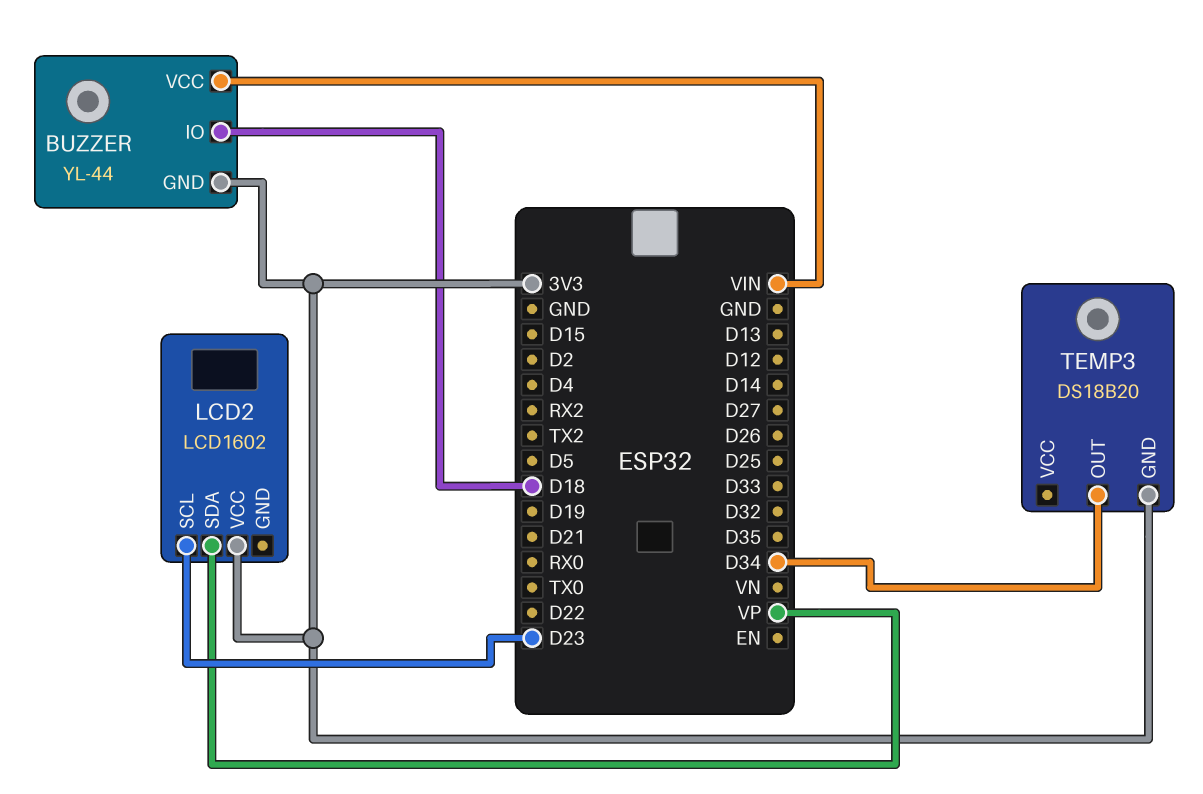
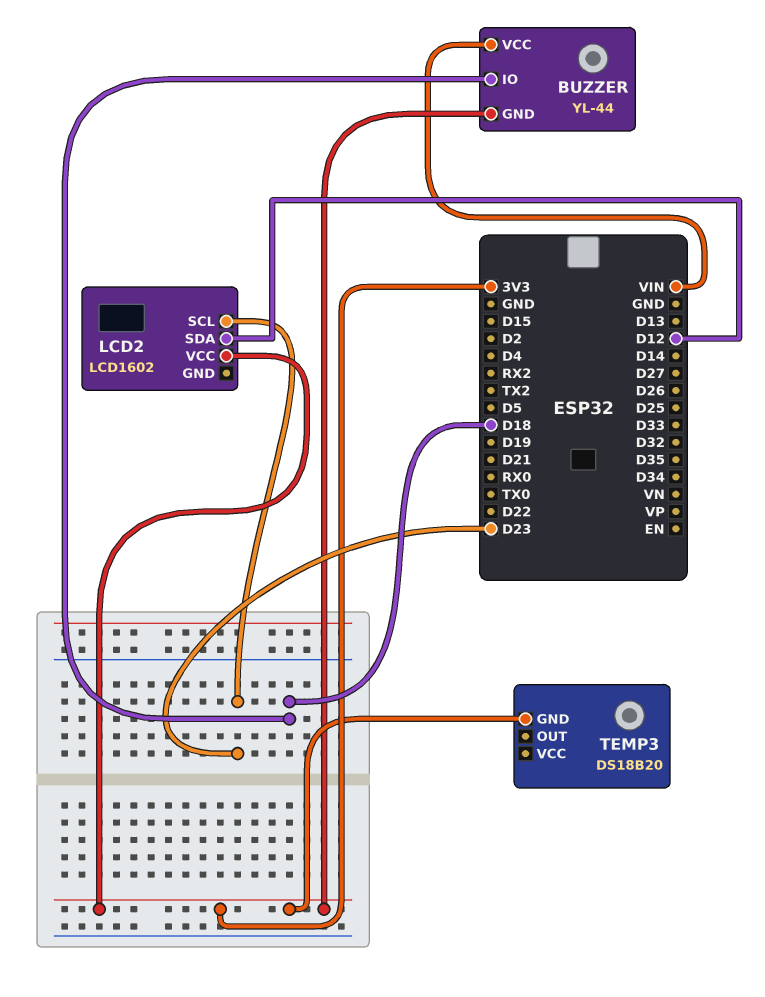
LCD2 pin SDA: VP -> D12
TEMP3 pin OUT: D34 -> none

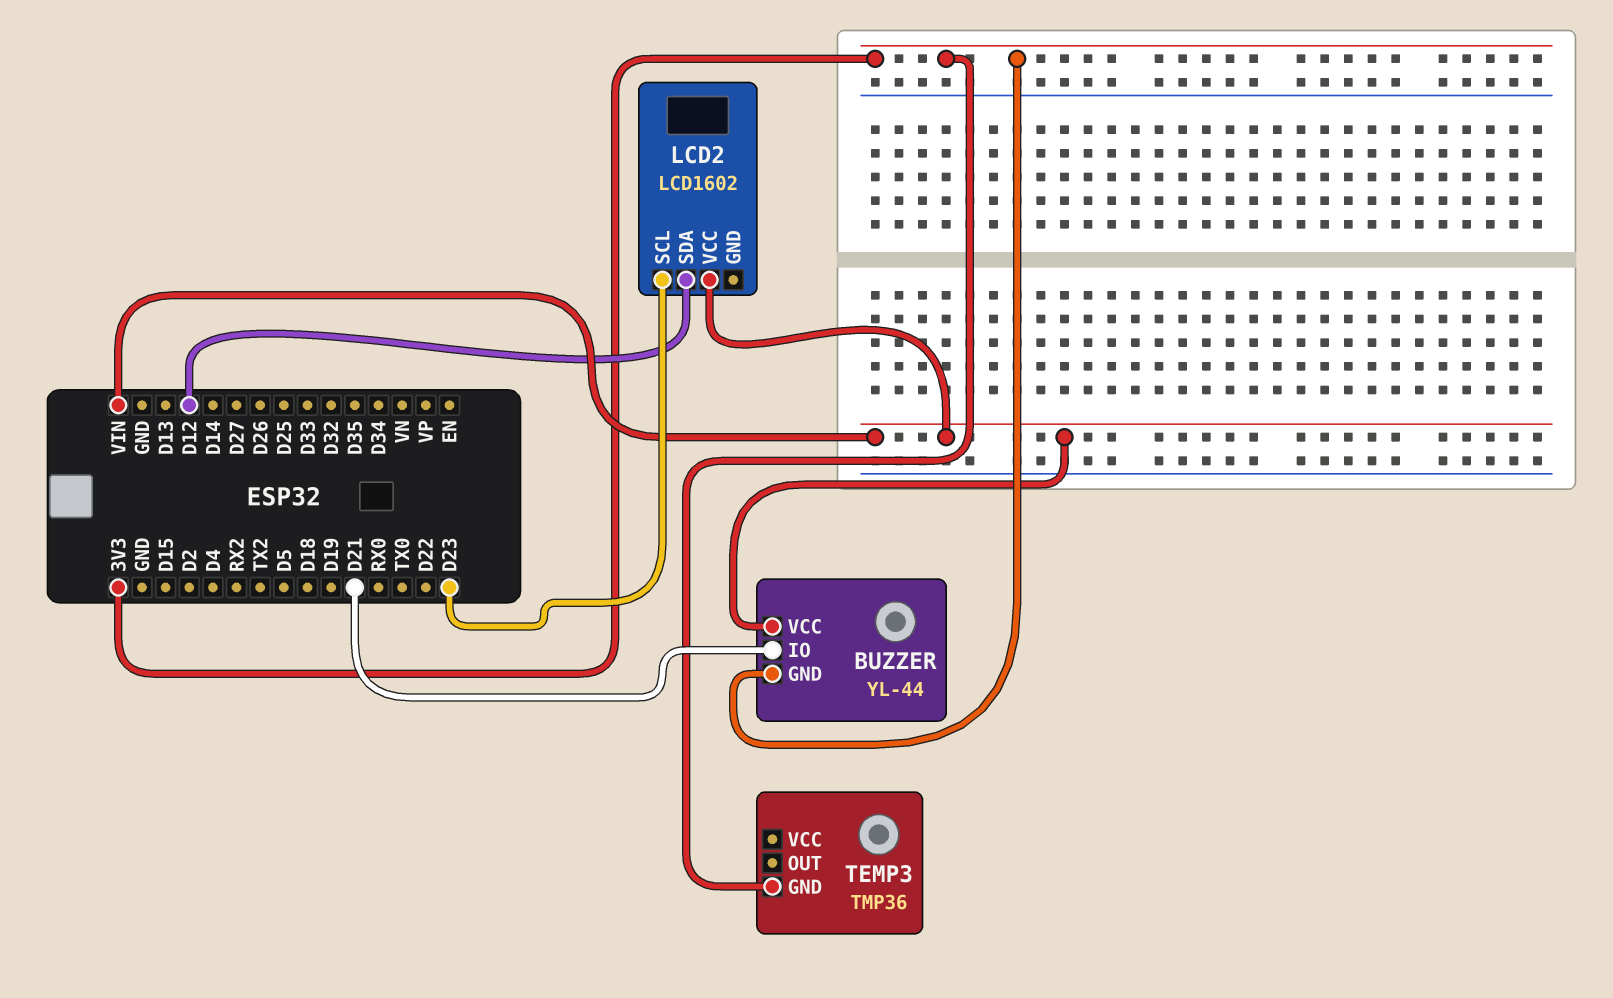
BUZZER pin IO: D18 -> D21
LCD2 pin VCC: 3V3 -> VIN
TEMP3: DS18B20 -> TMP36

